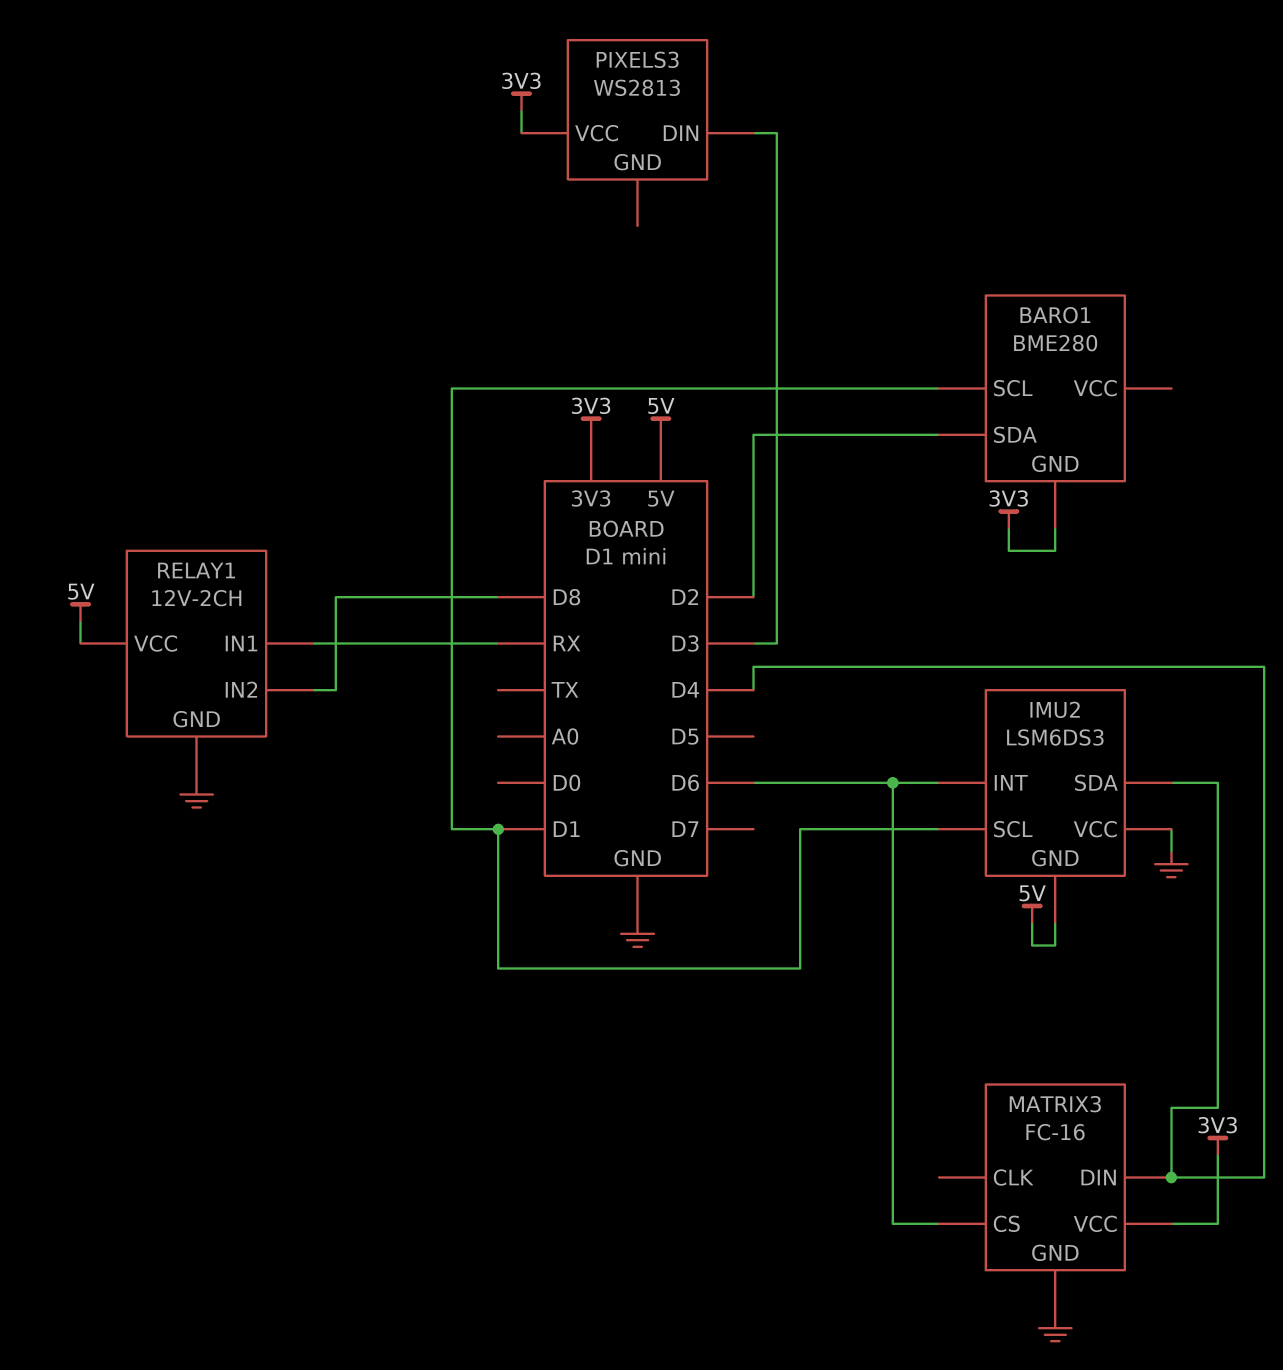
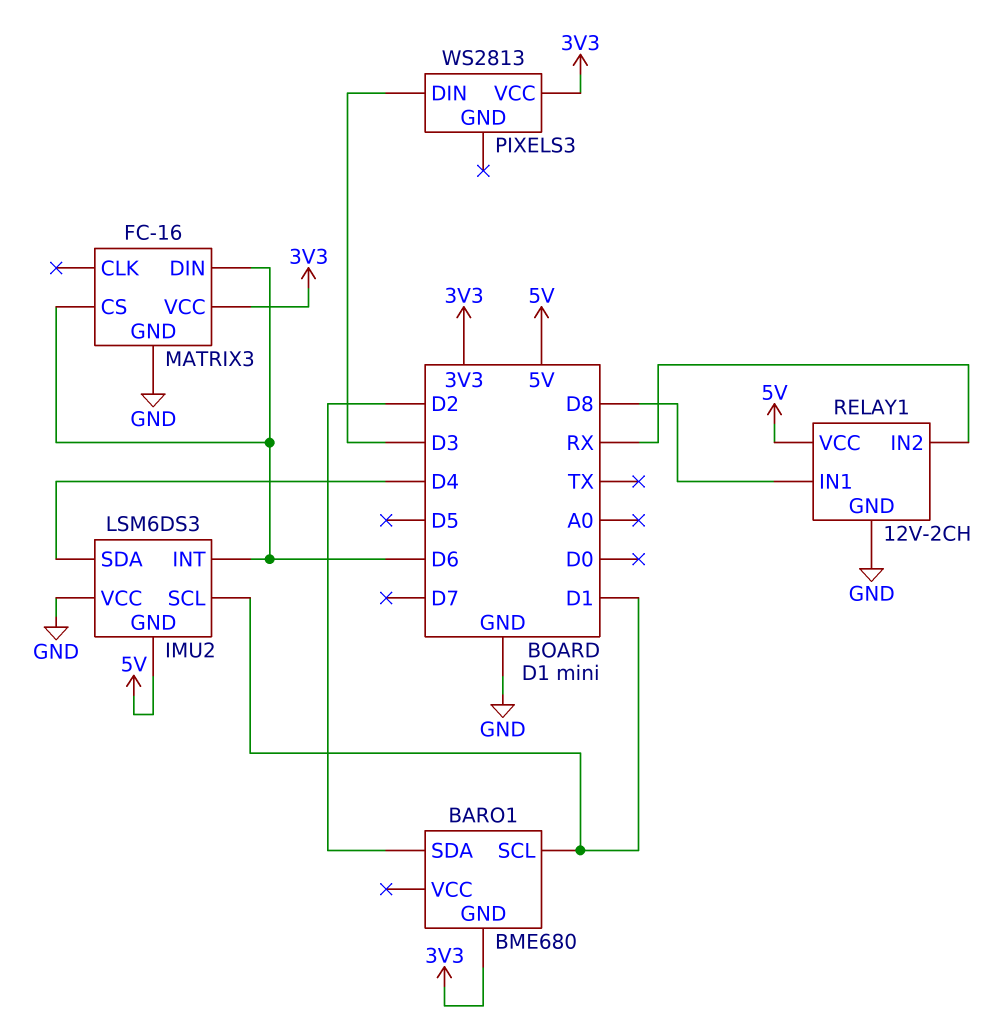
BARO1: BME280 -> BME680
MATRIX3 pin DIN: D4 -> D6
RELAY1 pin IN1: RX -> D8
RELAY1 pin IN2: D8 -> RX

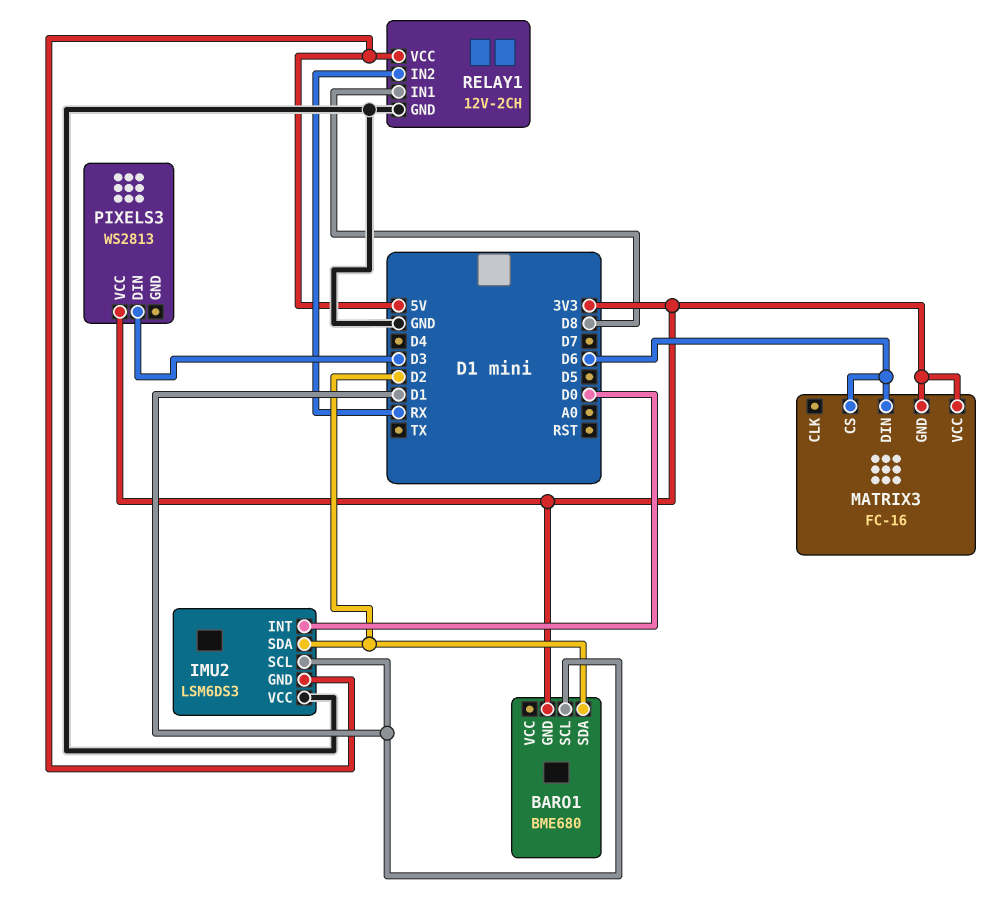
IMU2 pin INT: D6 -> D0
IMU2 pin SDA: D4 -> D2
MATRIX3 pin GND: GND -> 3V3

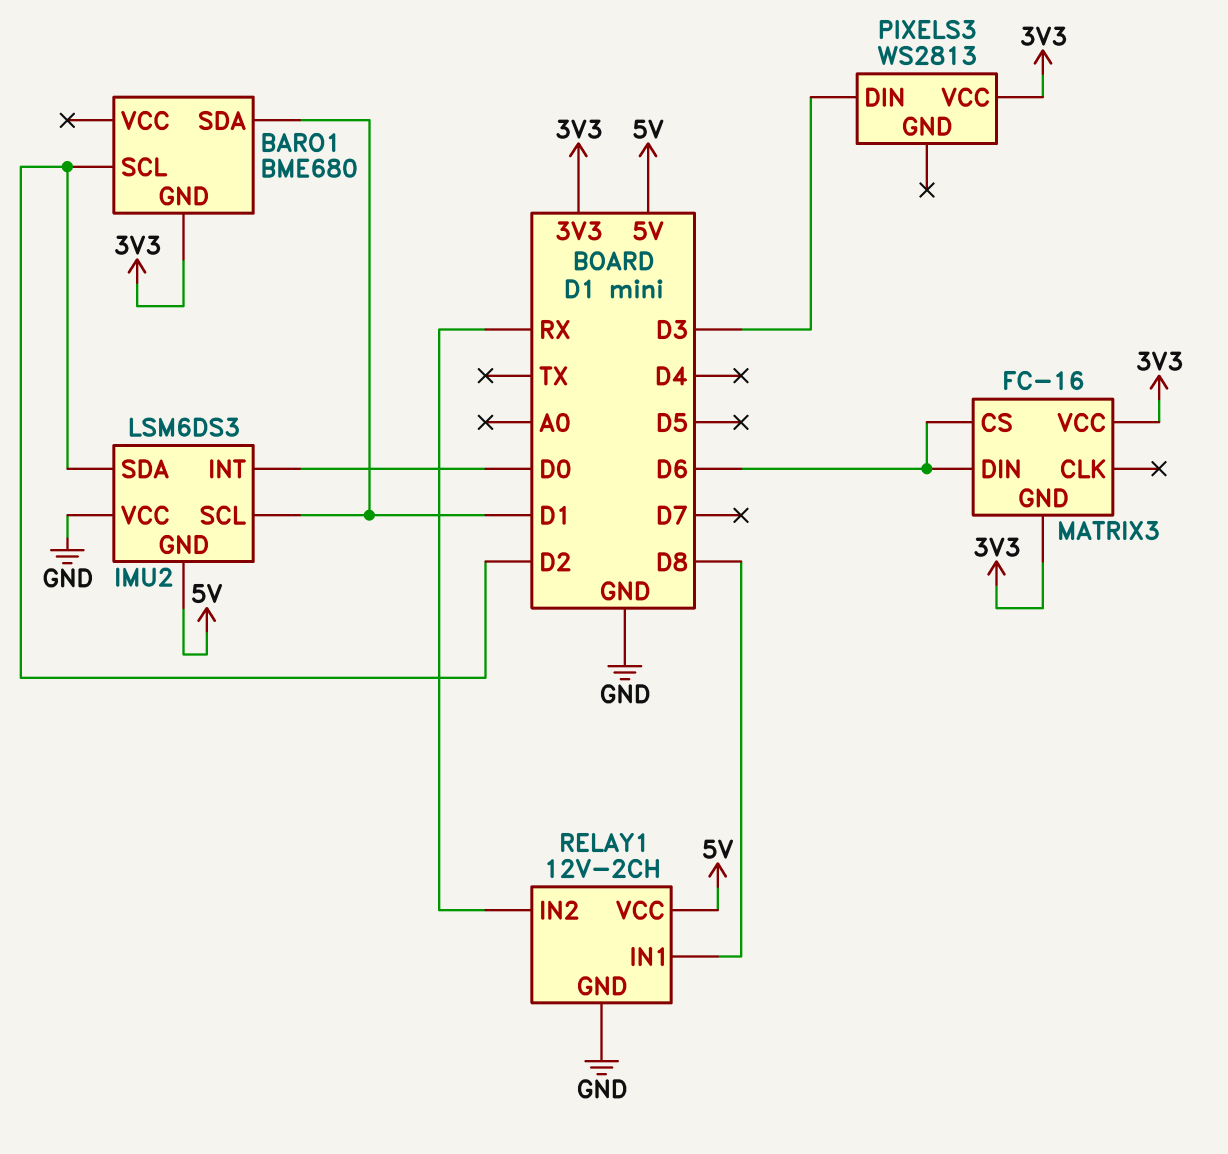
BARO1 pin SCL: D1 -> D2
BARO1 pin SDA: D2 -> D1

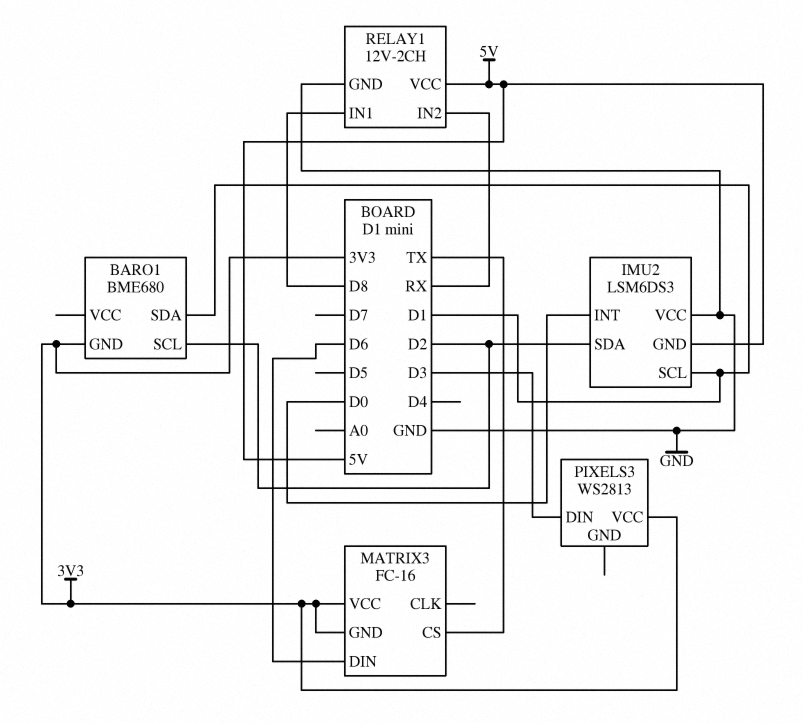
MATRIX3 pin CS: D6 -> TX

